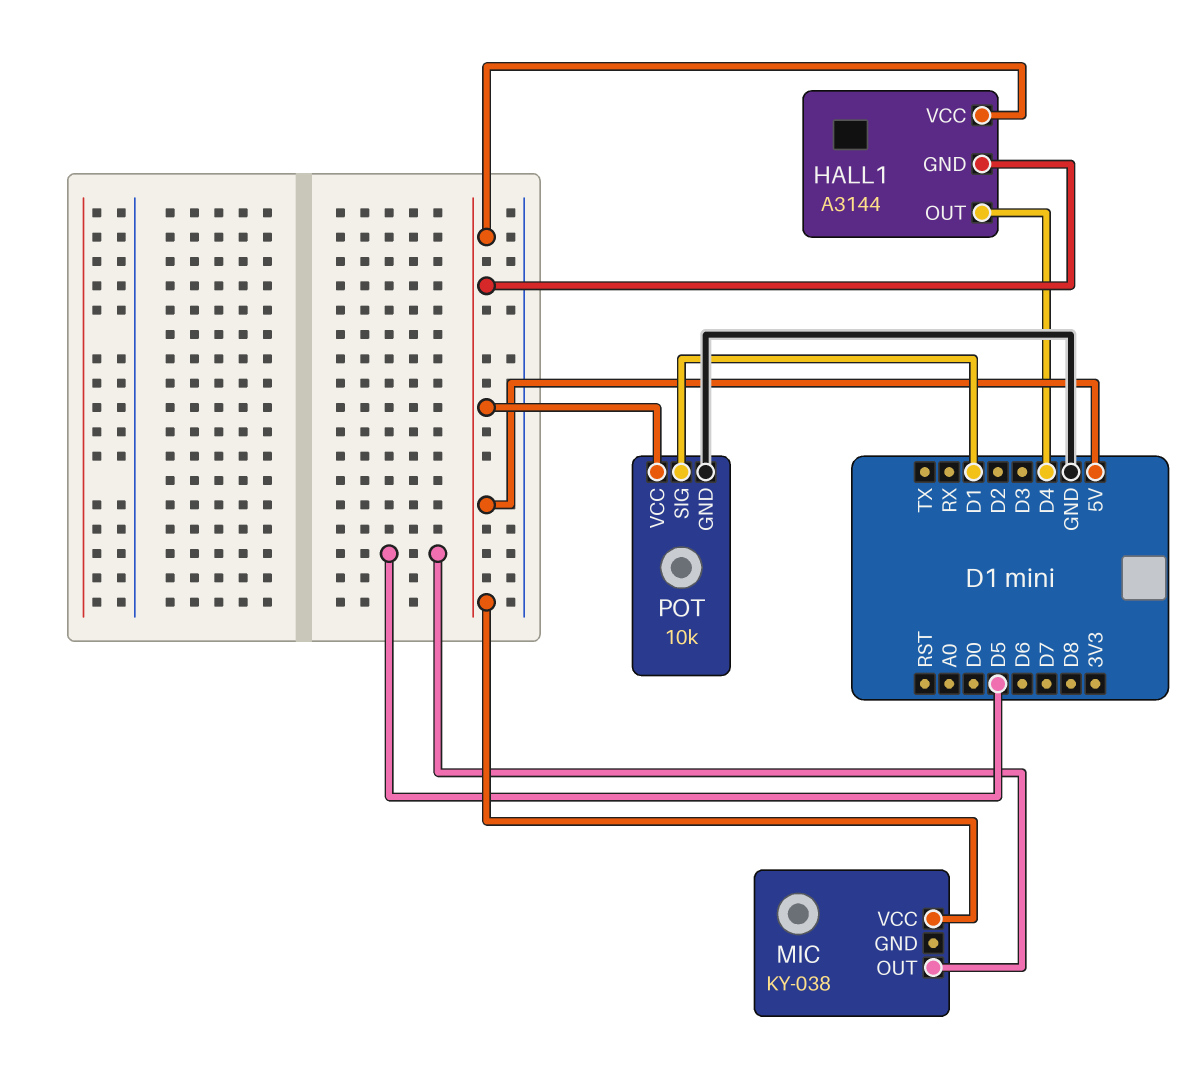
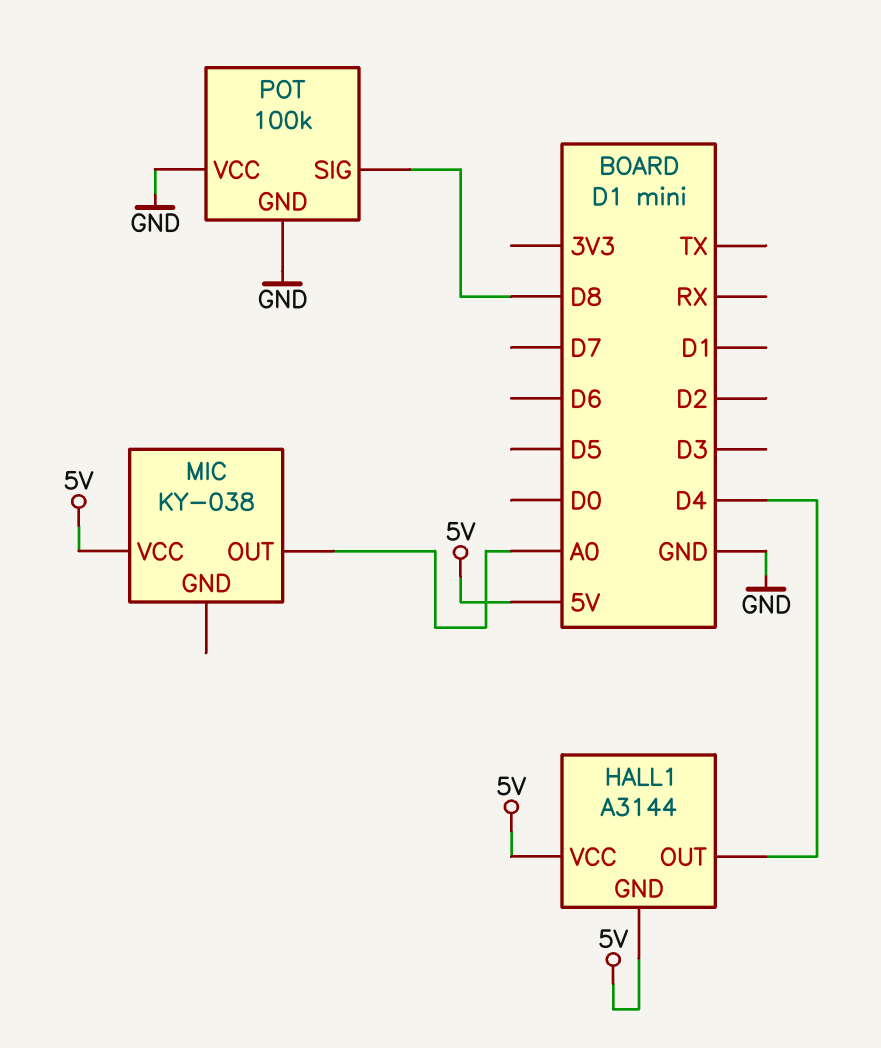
MIC pin OUT: D5 -> A0
POT: 10k -> 100k
POT pin SIG: D1 -> D8
POT pin VCC: 5V -> GND

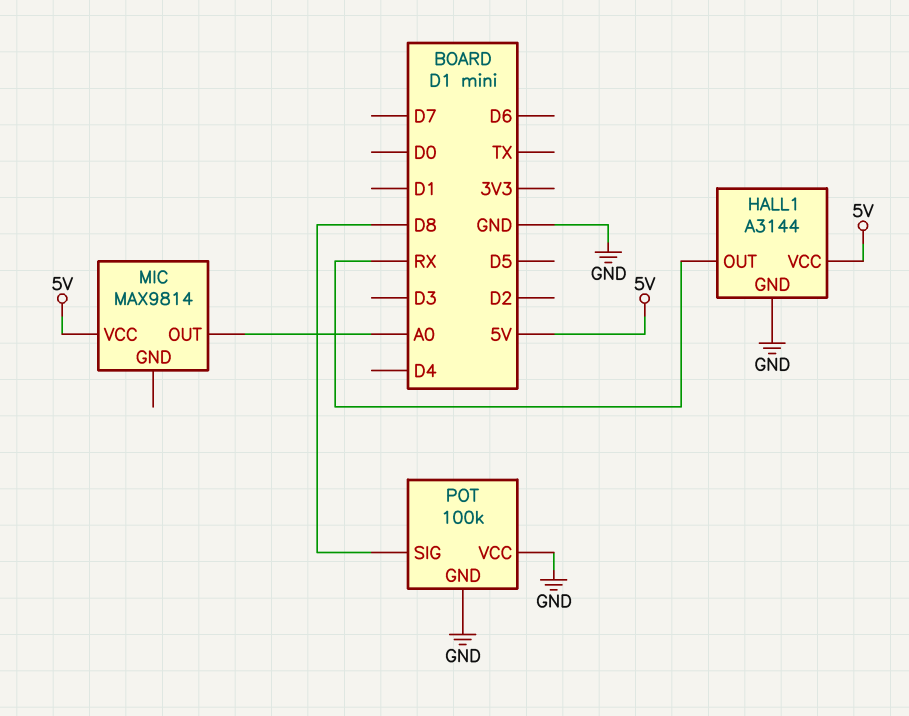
HALL1 pin GND: 5V -> GND
HALL1 pin OUT: D4 -> RX
MIC: KY-038 -> MAX9814

